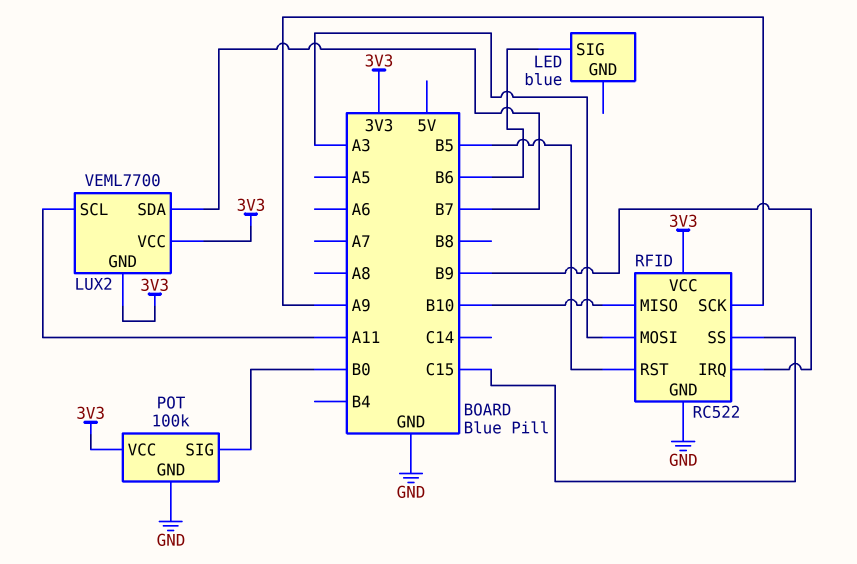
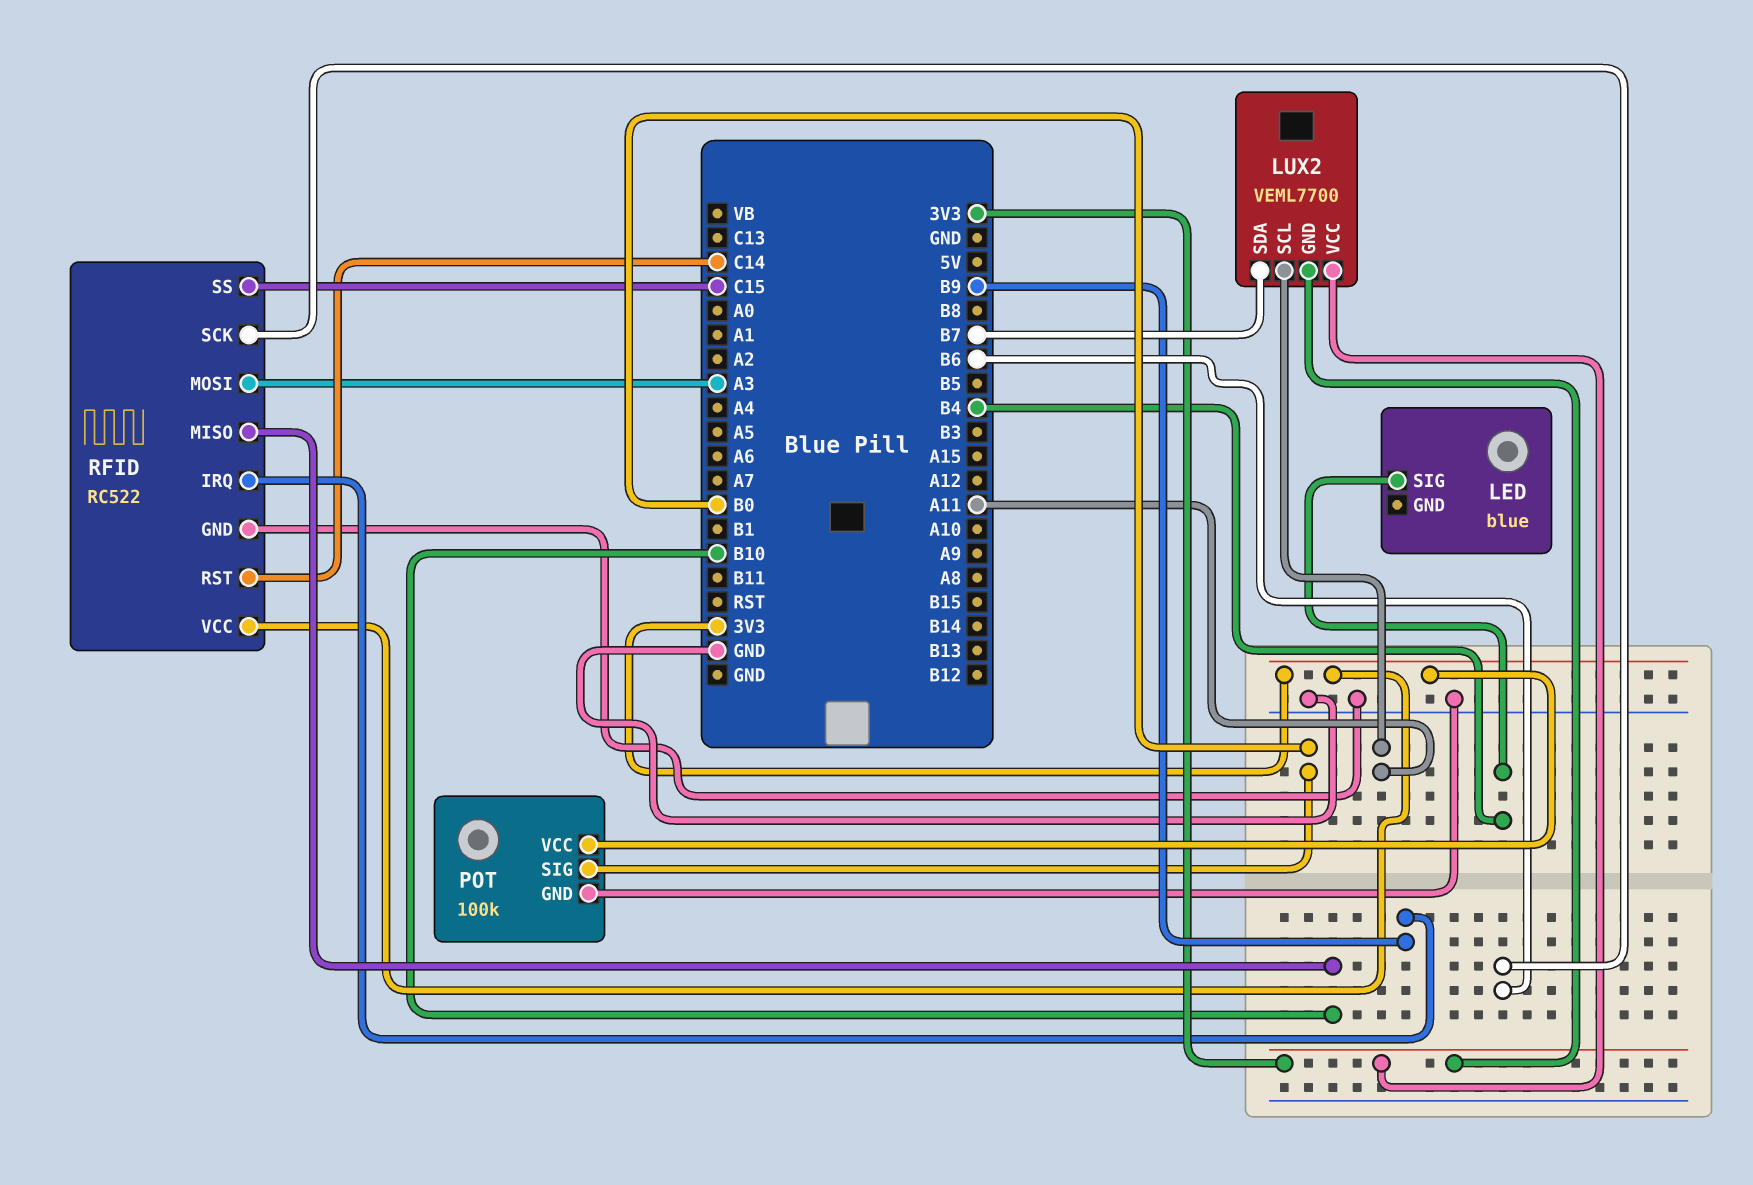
LED pin SIG: B6 -> B4
RFID pin RST: B5 -> C14
RFID pin SCK: A9 -> B6

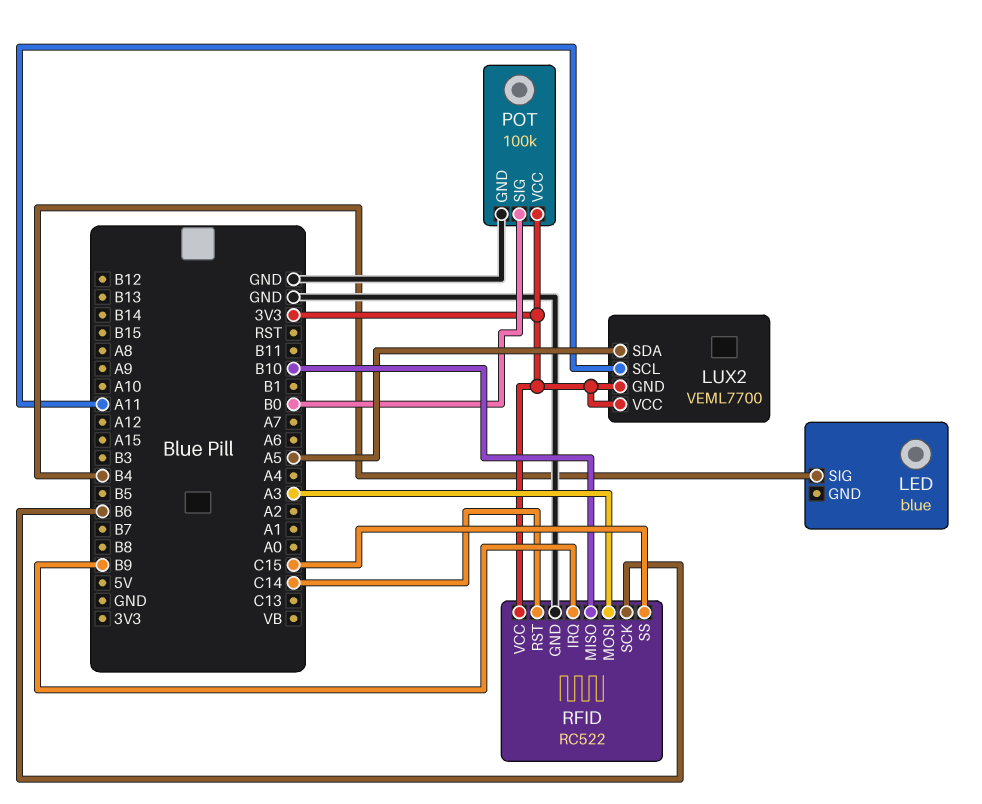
LUX2 pin SDA: B7 -> A5

